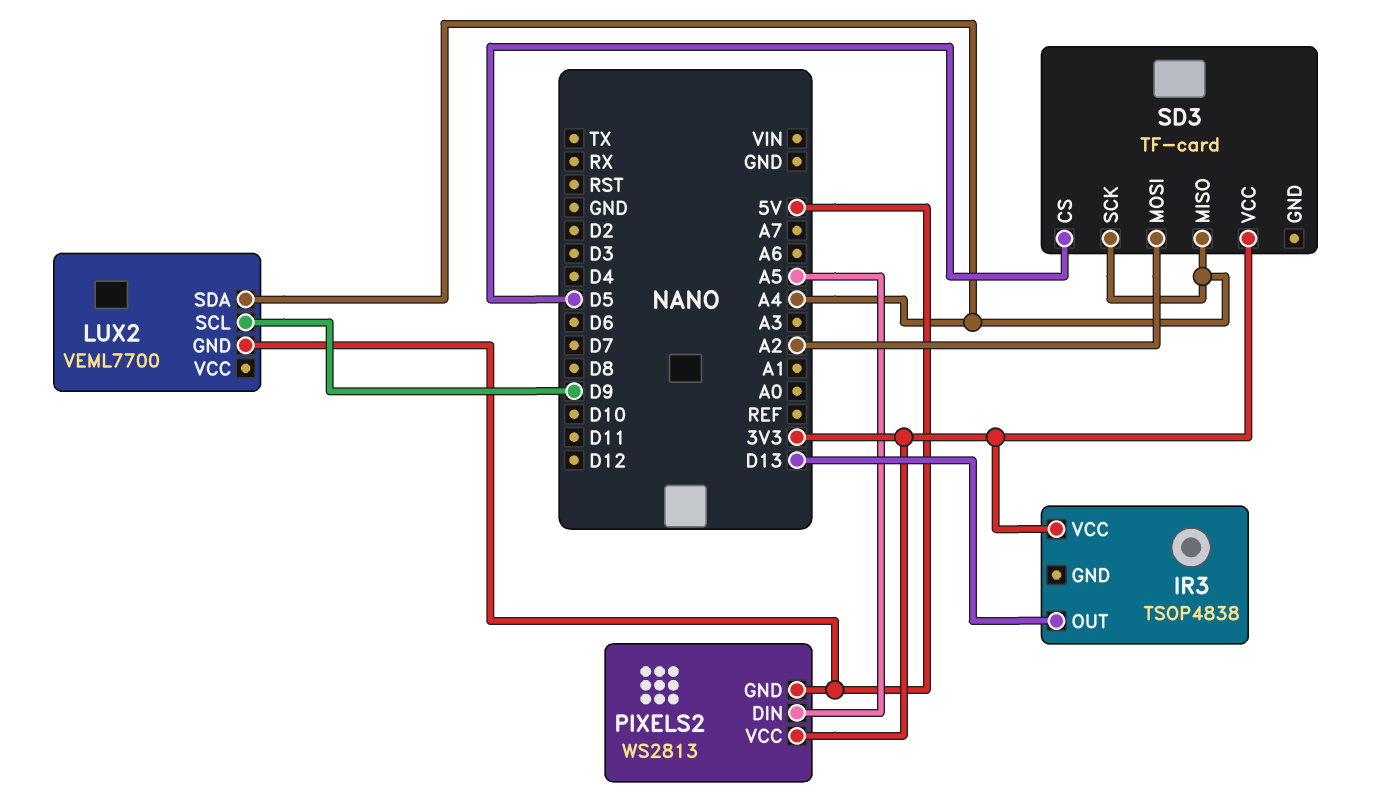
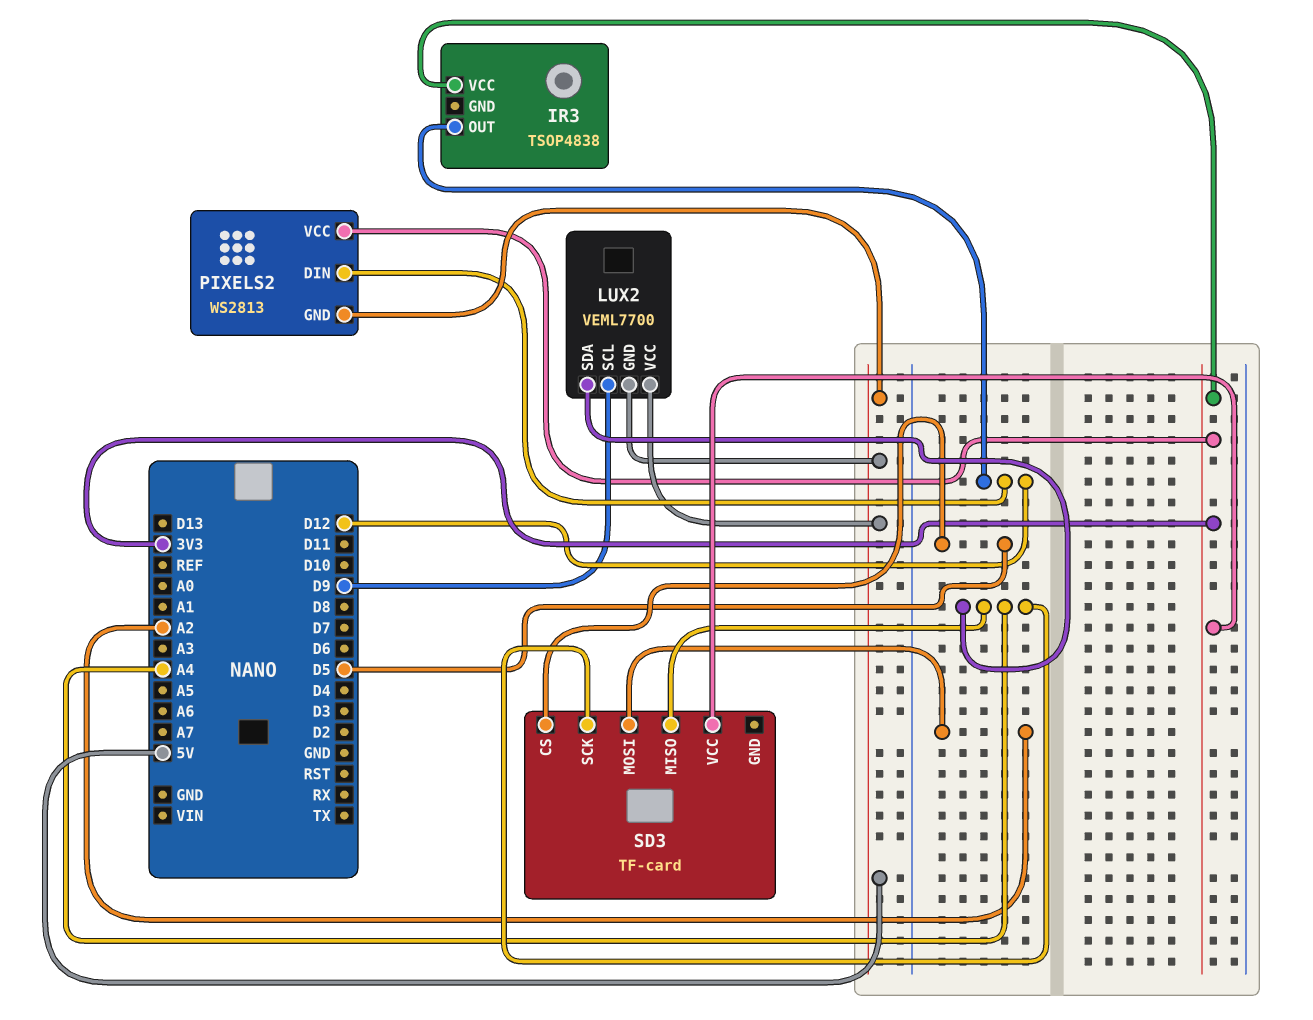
IR3 pin OUT: D13 -> D12
LUX2 pin VCC: none -> 5V
PIXELS2 pin DIN: A5 -> D12

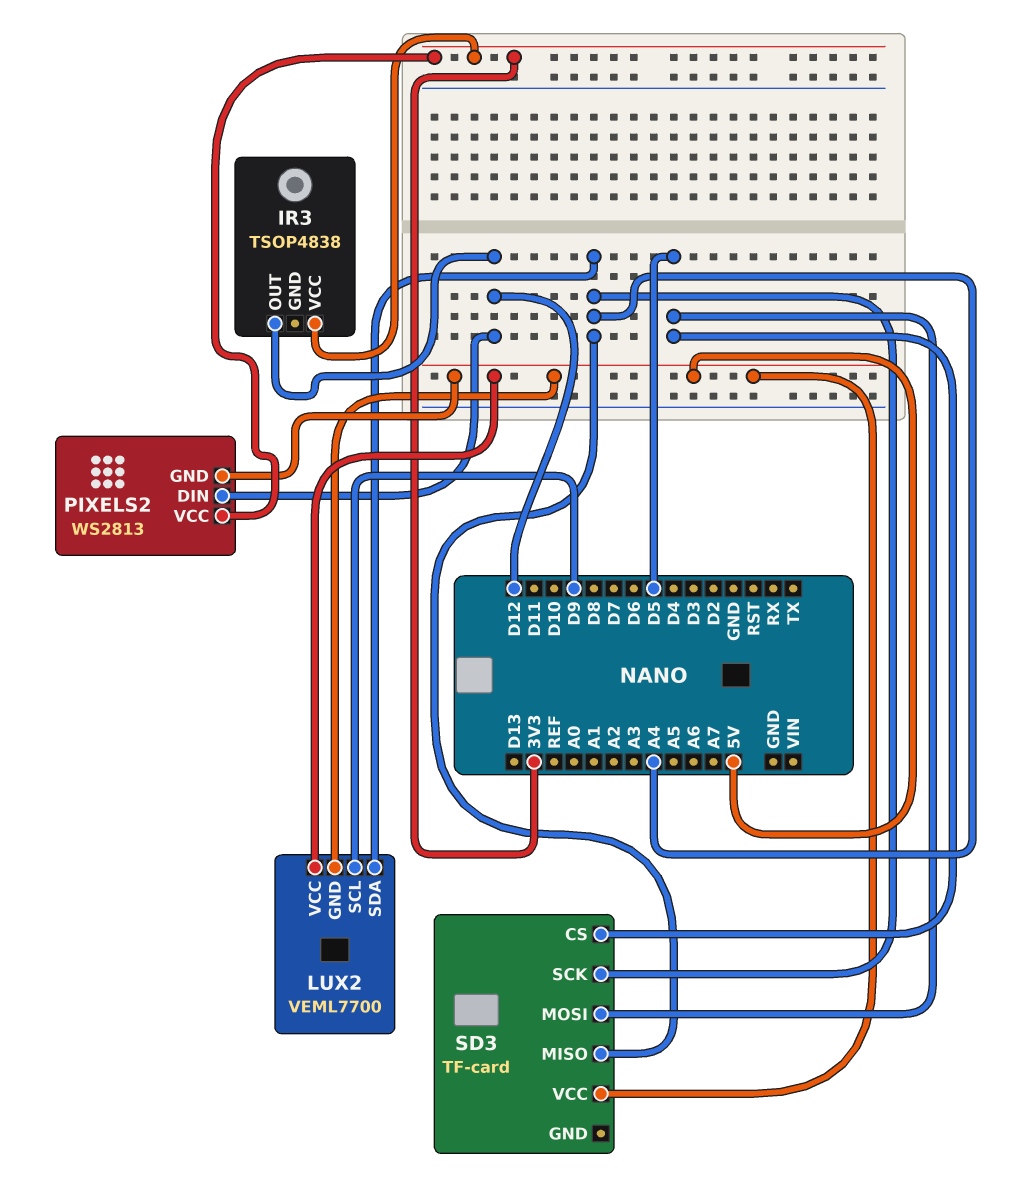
SD3 pin MOSI: A2 -> D5
SD3 pin VCC: 3V3 -> 5V

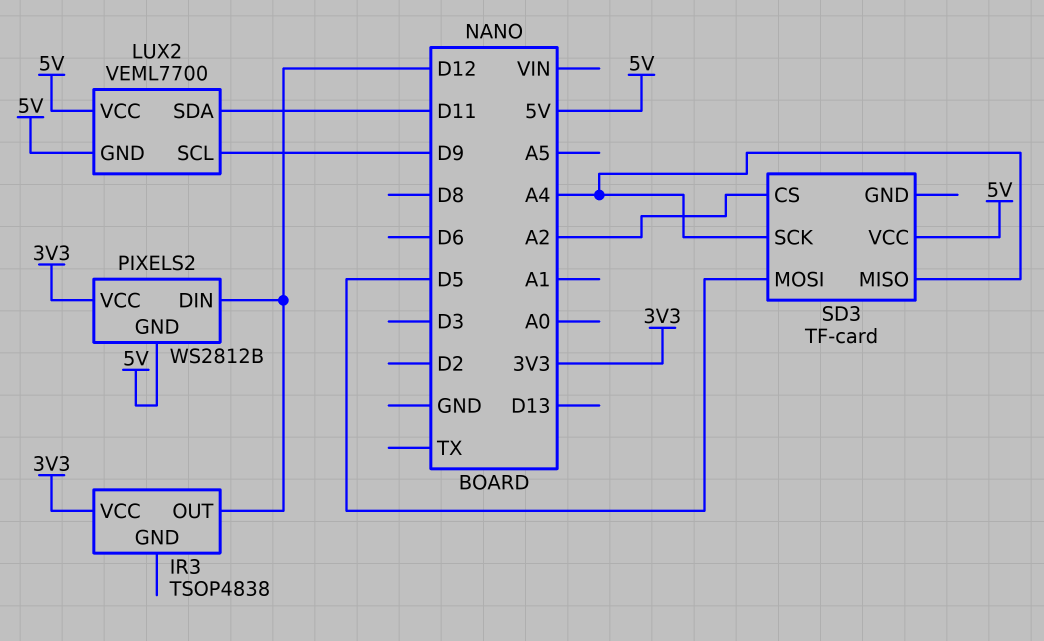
LUX2 pin SDA: A4 -> D11
PIXELS2: WS2813 -> WS2812B
SD3 pin CS: D5 -> A2

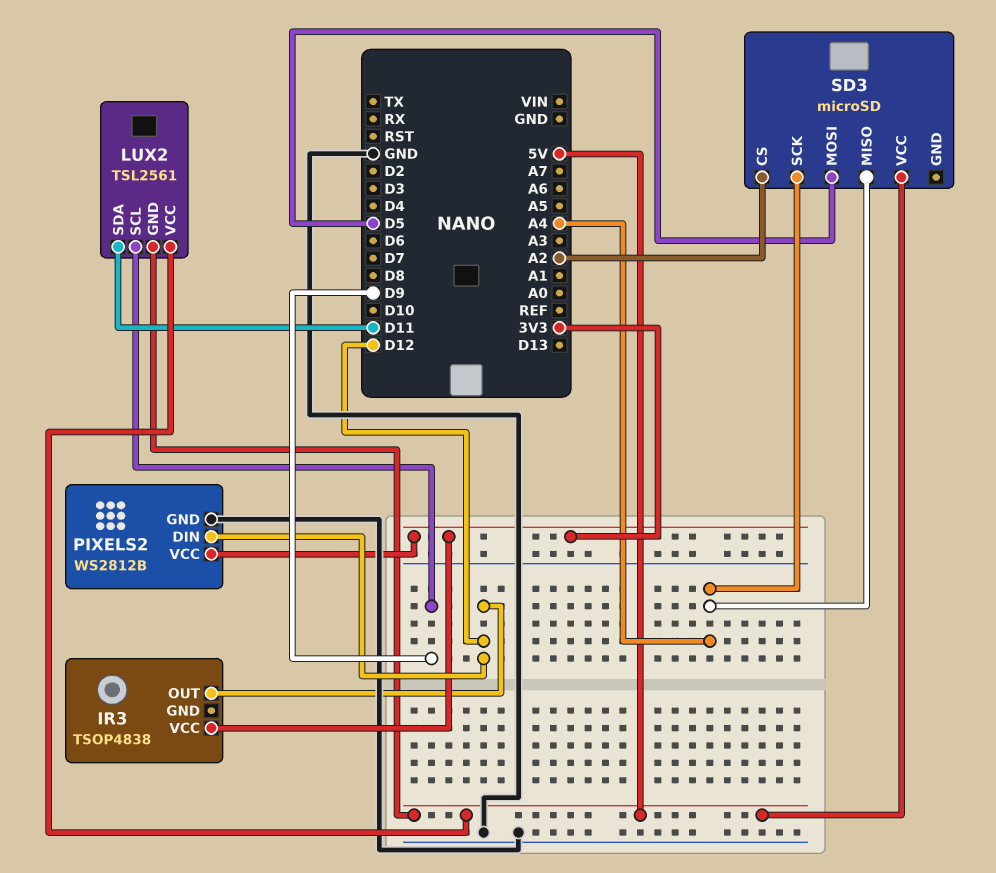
LUX2: VEML7700 -> TSL2561
PIXELS2 pin GND: 5V -> GND
SD3: TF-card -> microSD

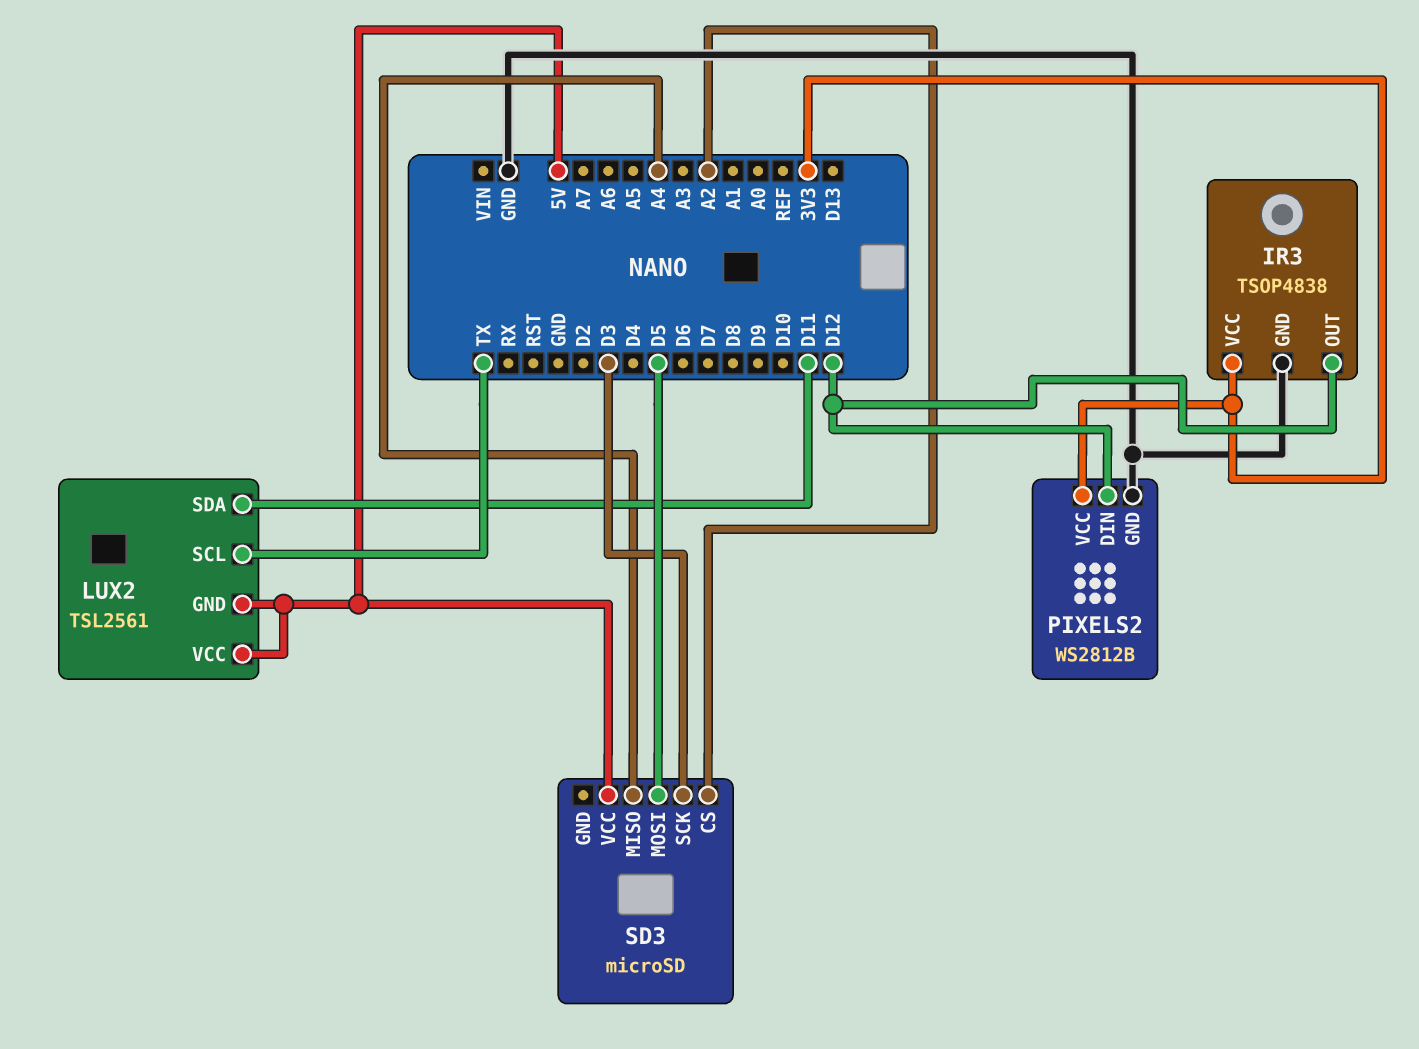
IR3 pin GND: none -> GND
LUX2 pin SCL: D9 -> TX
SD3 pin SCK: A4 -> D3

